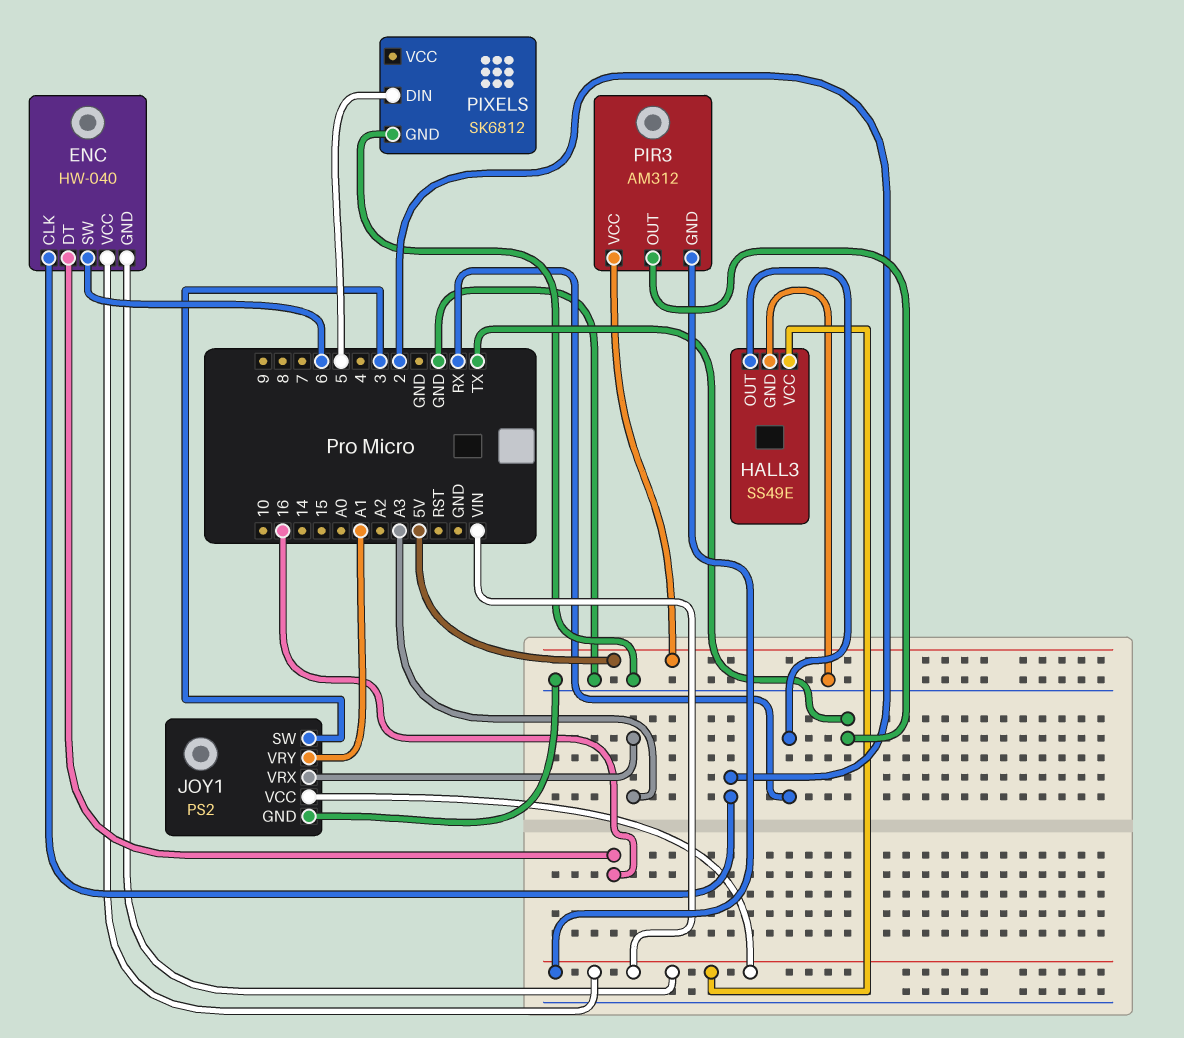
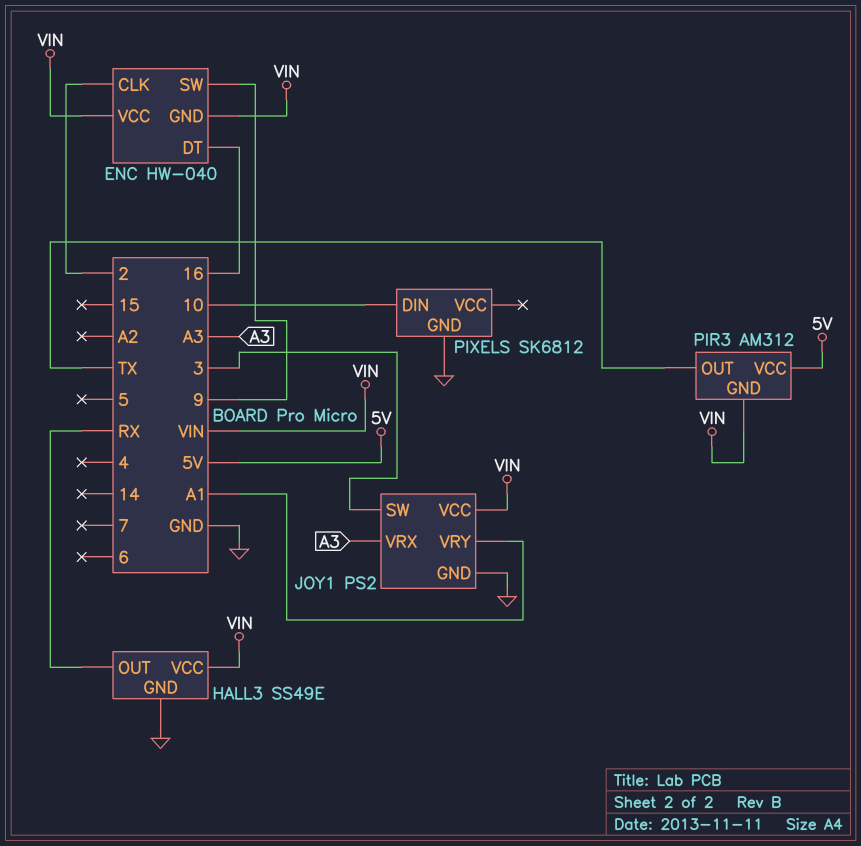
ENC pin SW: 6 -> 9
PIXELS pin DIN: 5 -> 10

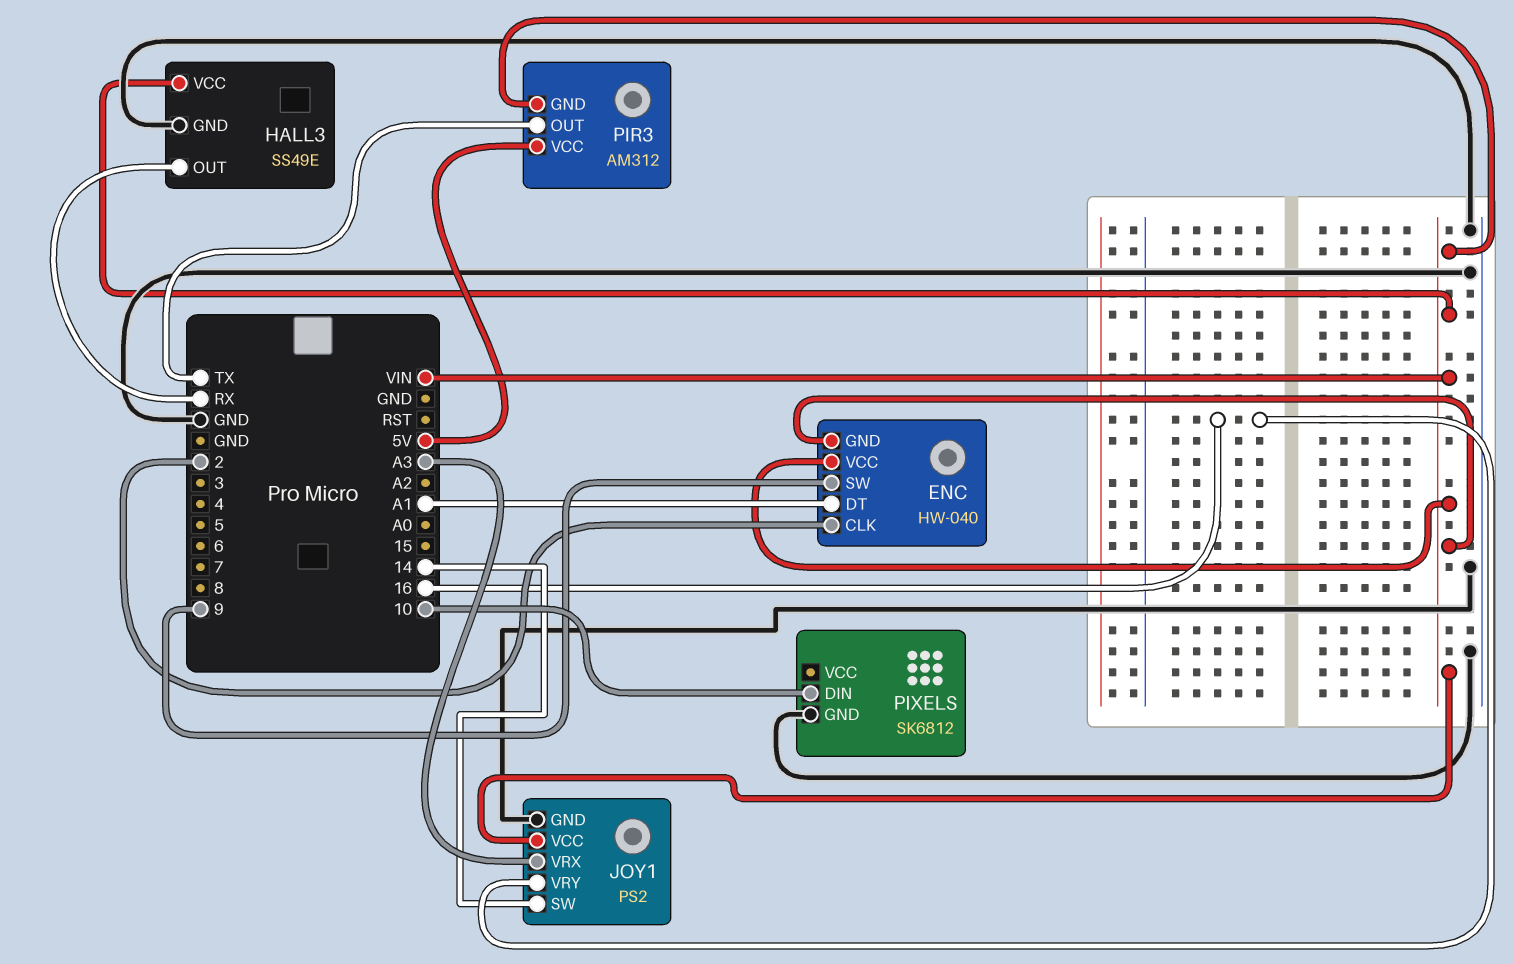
ENC pin DT: 16 -> A1
JOY1 pin SW: 3 -> 14
JOY1 pin VRY: A1 -> 16

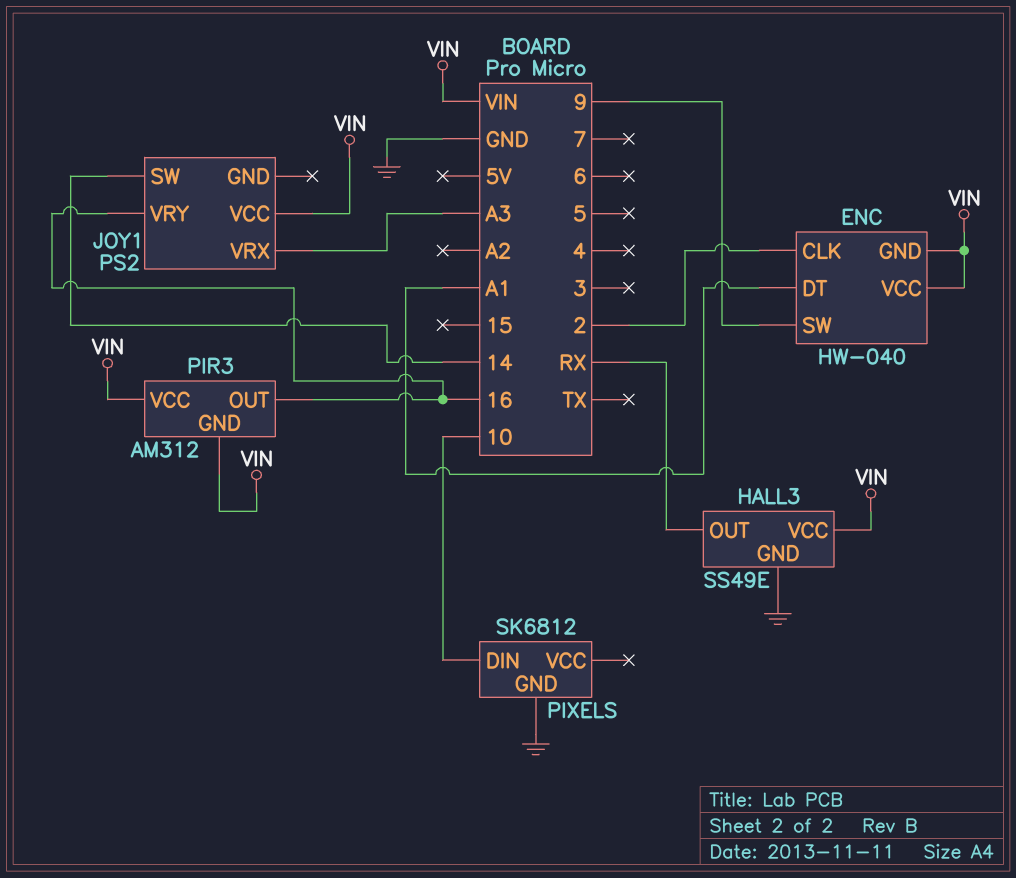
JOY1 pin GND: GND -> none
PIR3 pin OUT: TX -> 16
PIR3 pin VCC: 5V -> VIN

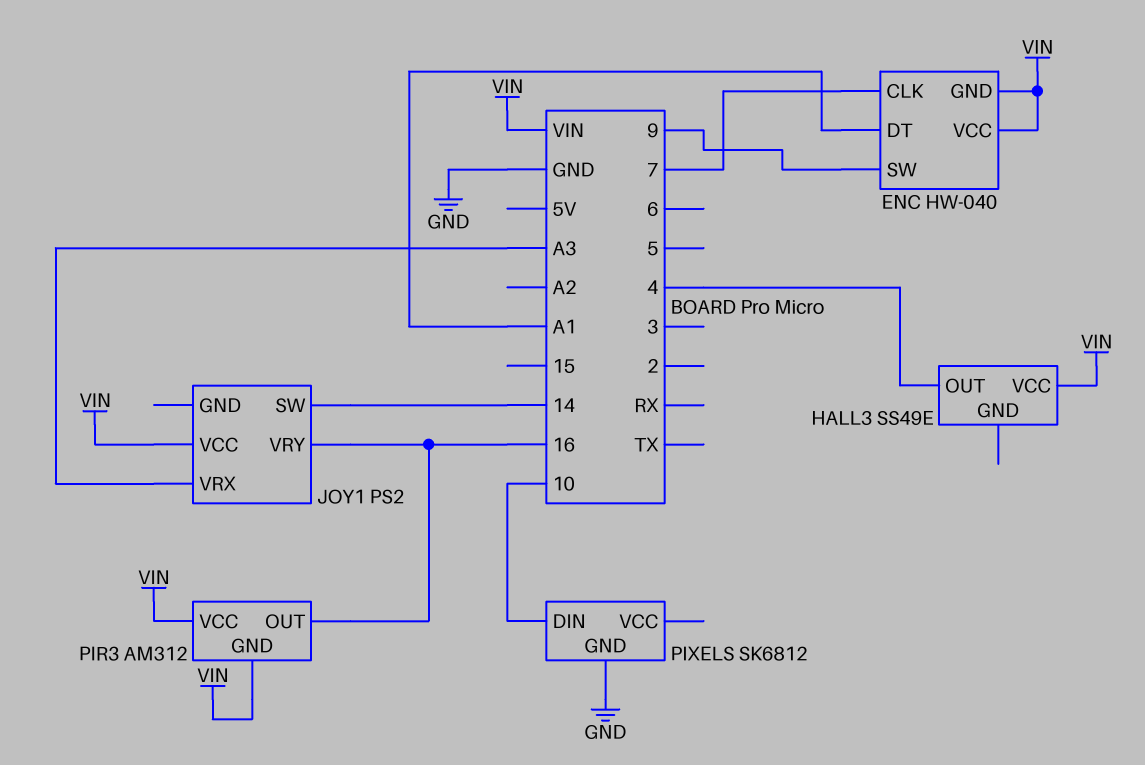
ENC pin CLK: 2 -> 7
HALL3 pin GND: GND -> none
HALL3 pin OUT: RX -> 4

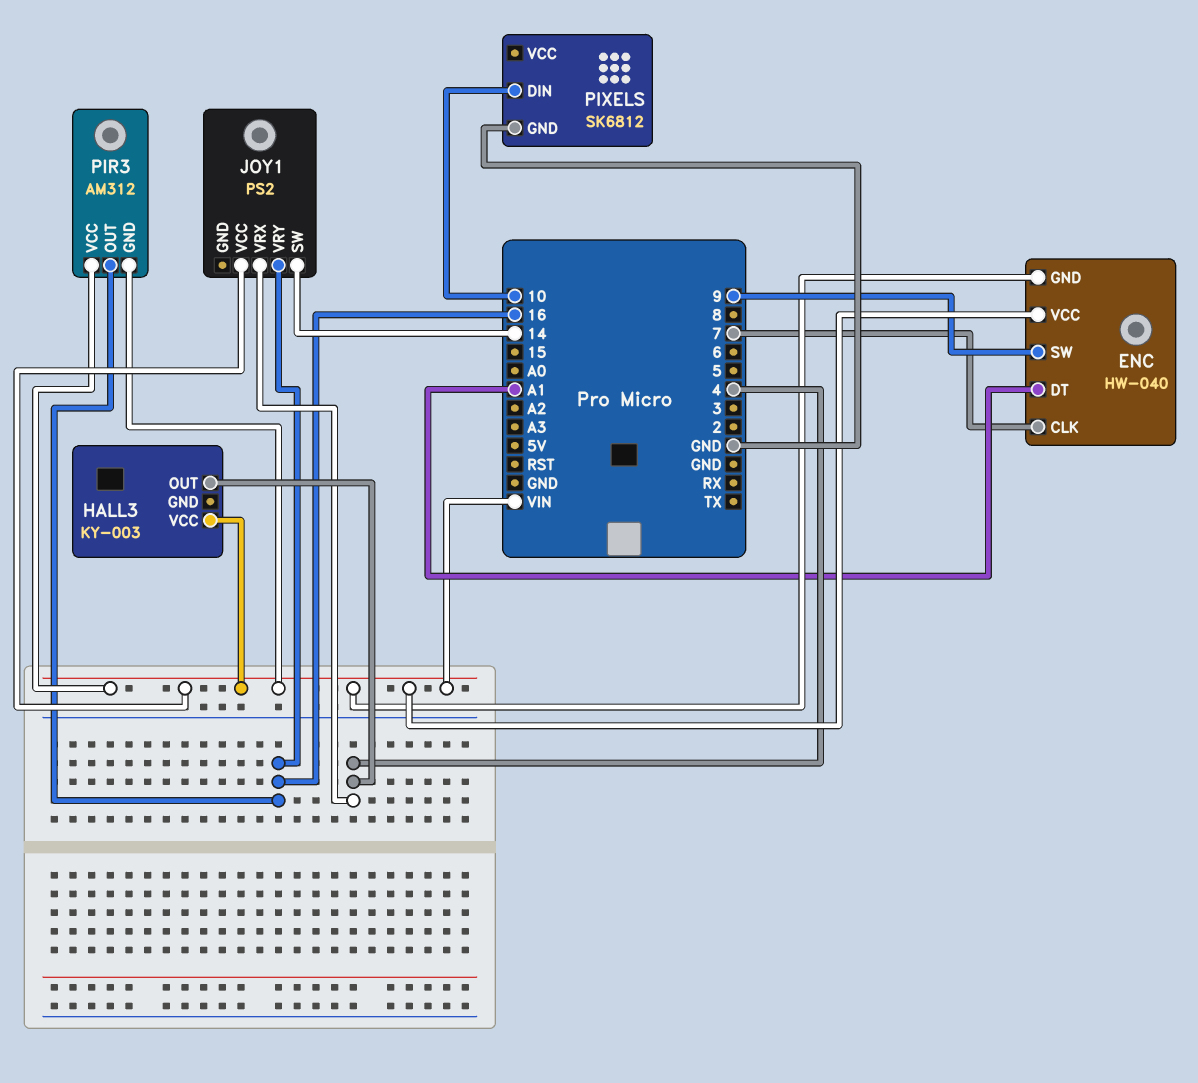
HALL3: SS49E -> KY-003
JOY1 pin VRX: A3 -> 4

